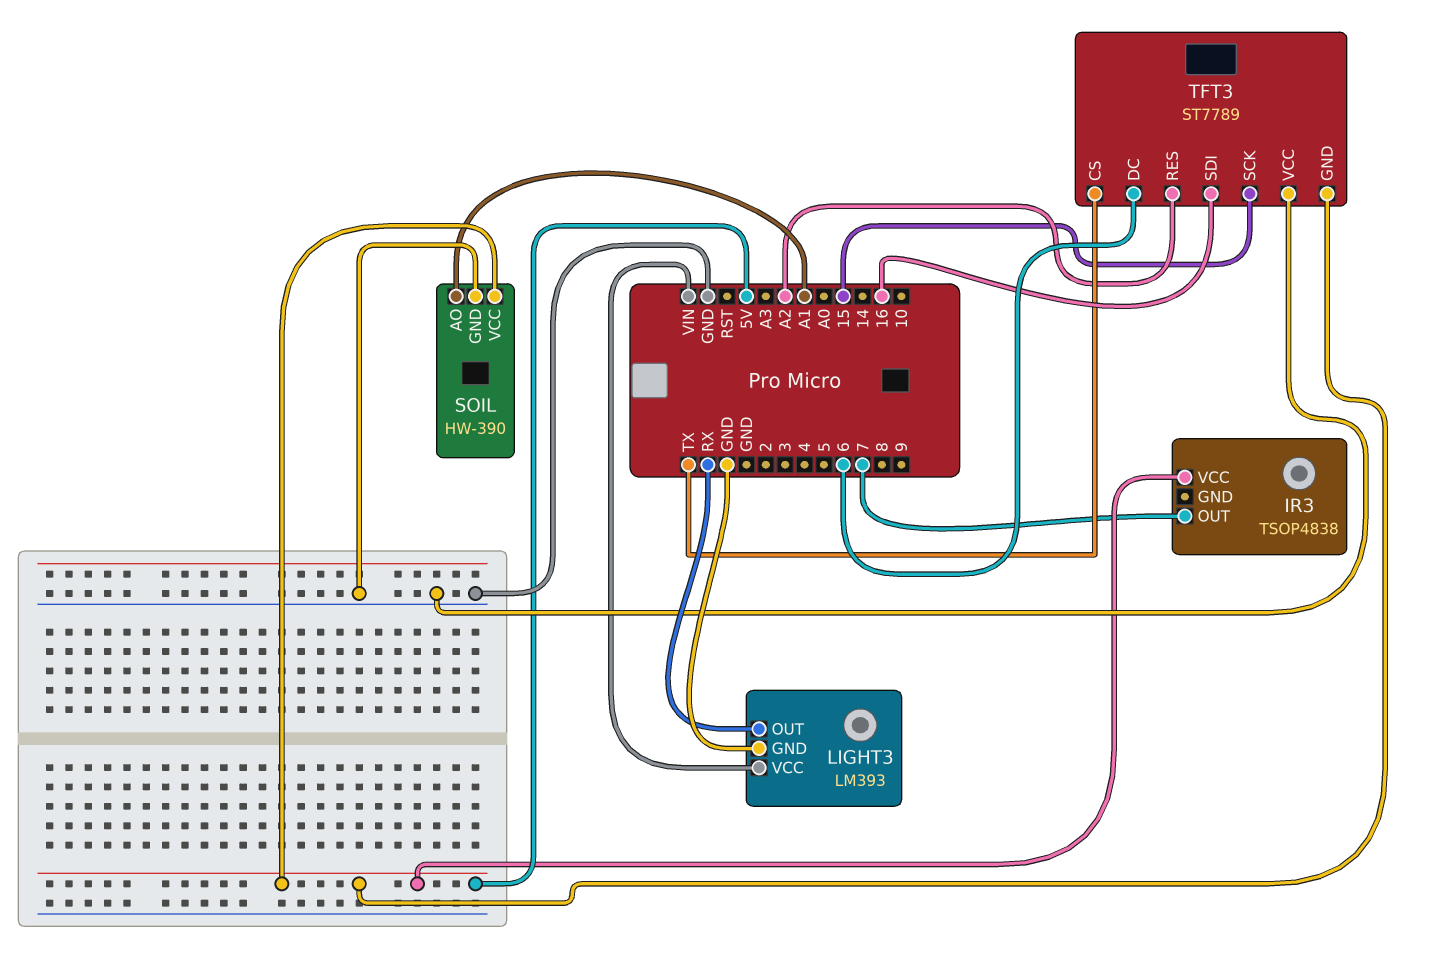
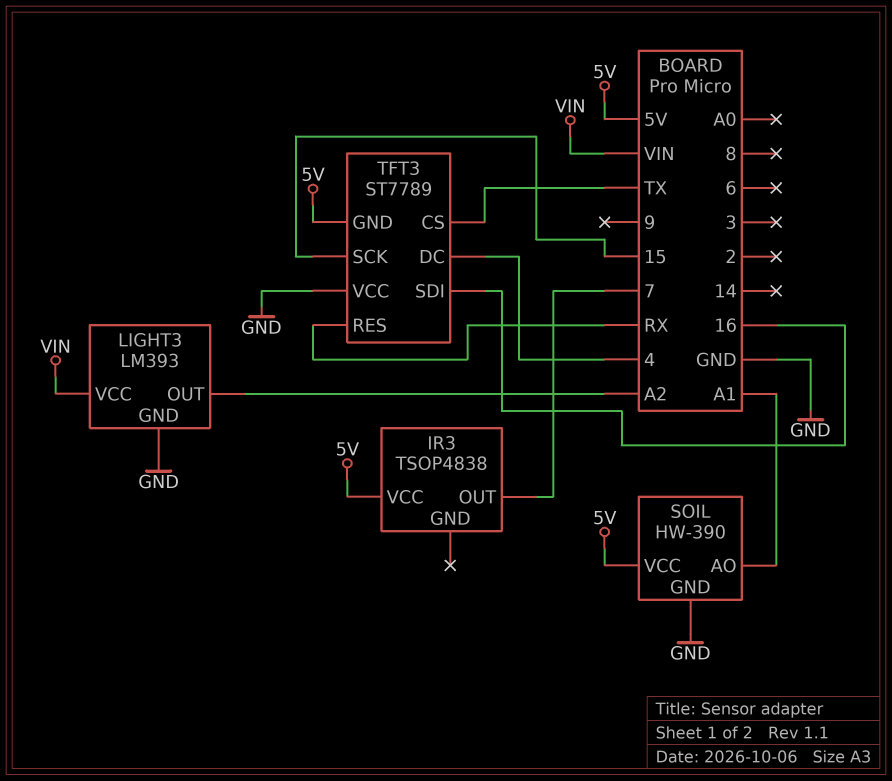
LIGHT3 pin OUT: RX -> A2
TFT3 pin DC: 6 -> 4
TFT3 pin RES: A2 -> RX

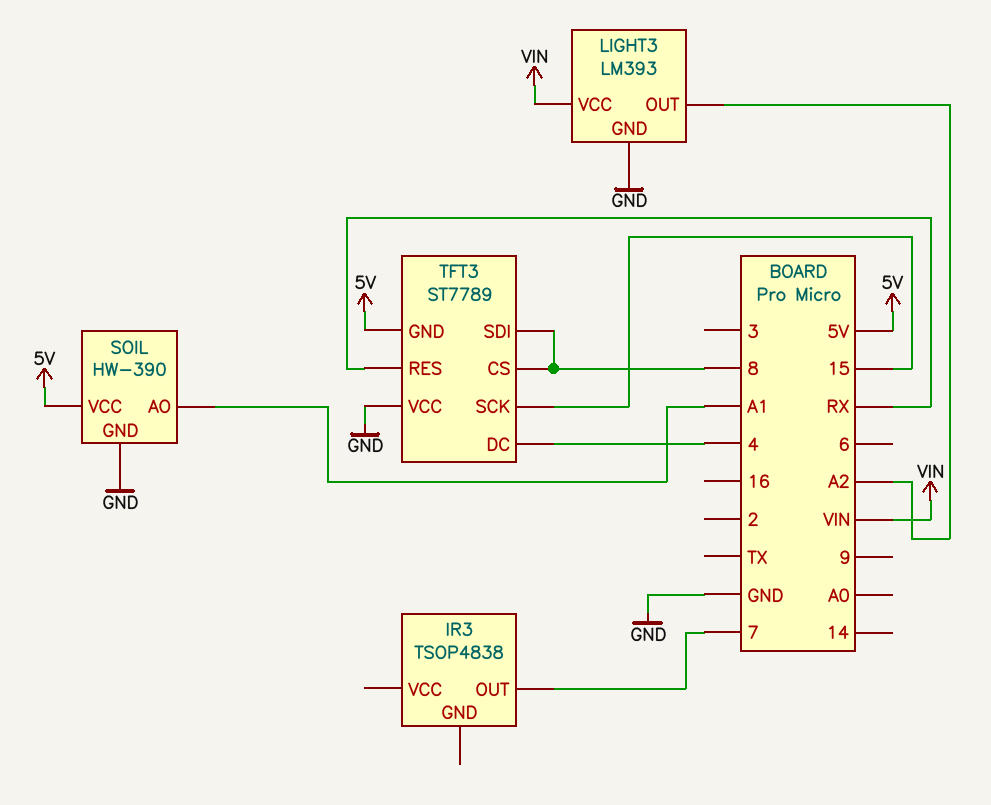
IR3 pin VCC: 5V -> none
TFT3 pin CS: TX -> 8
TFT3 pin SDI: 16 -> 8

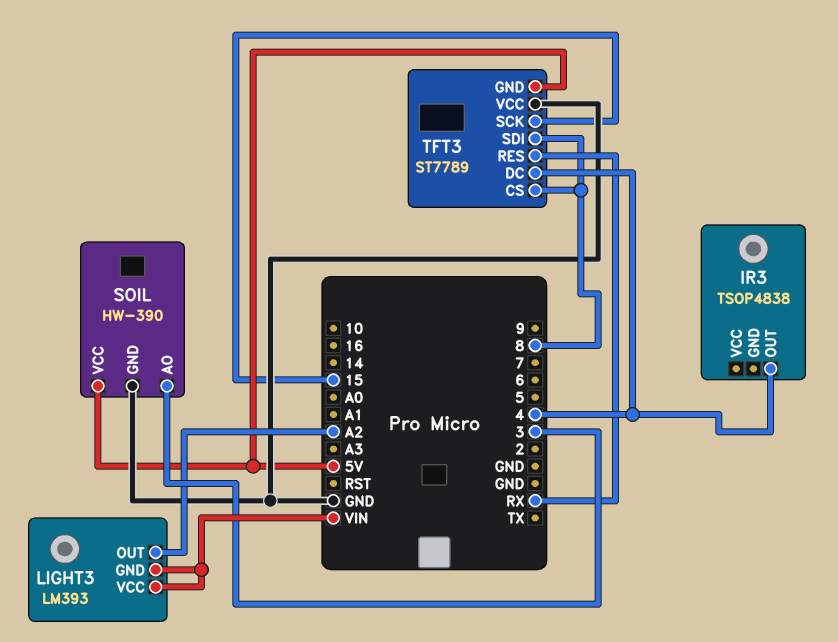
IR3 pin OUT: 7 -> 4
LIGHT3 pin GND: GND -> VIN
SOIL pin AO: A1 -> 3

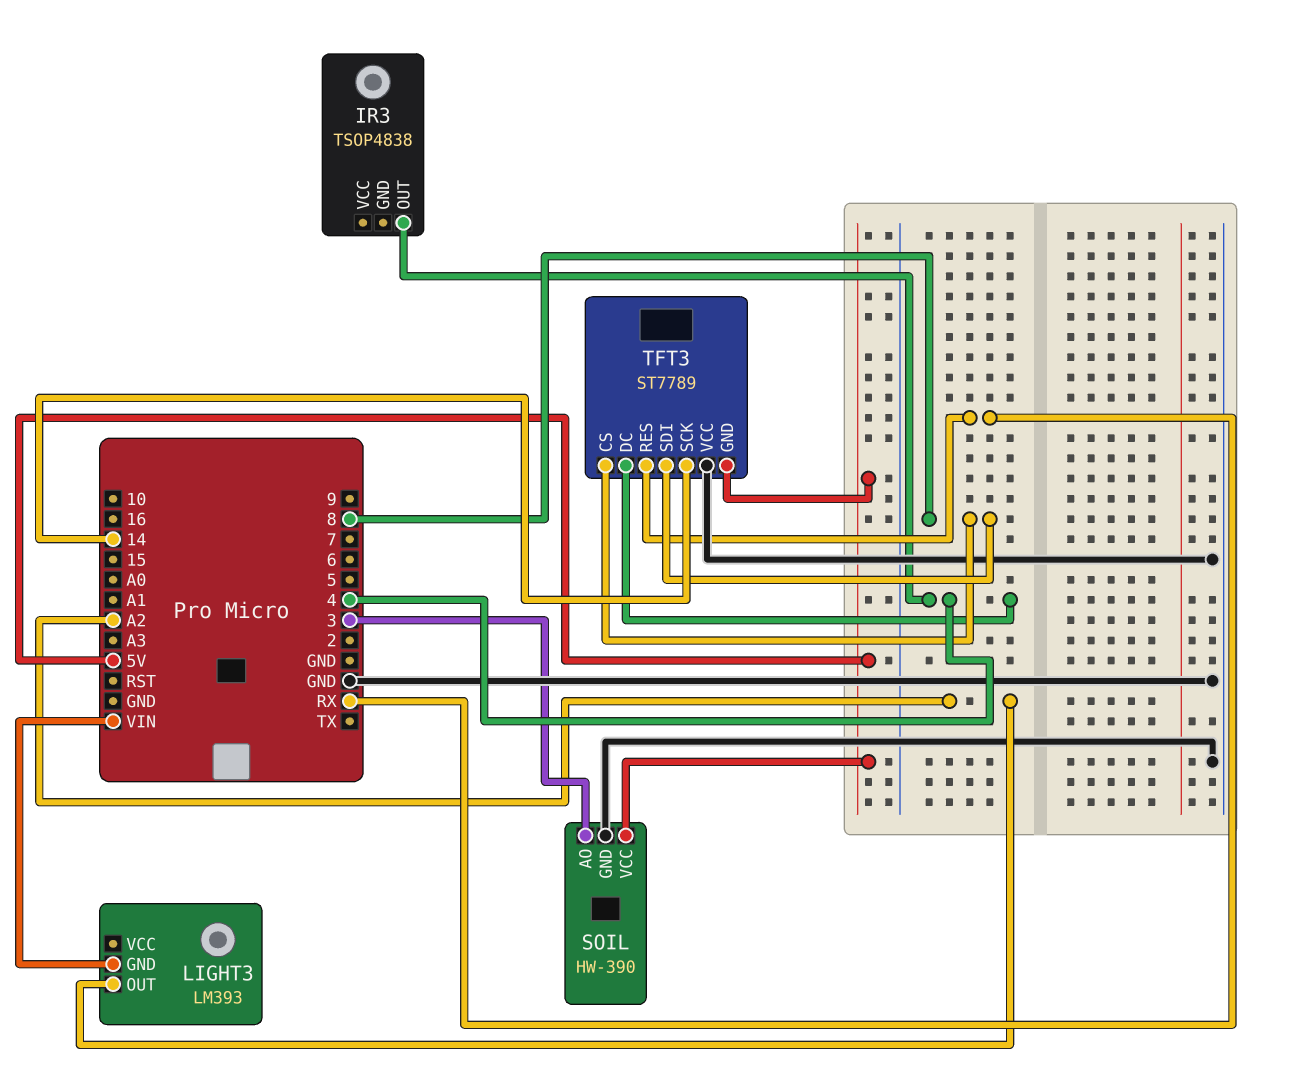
LIGHT3 pin VCC: VIN -> none
TFT3 pin SCK: 15 -> 14

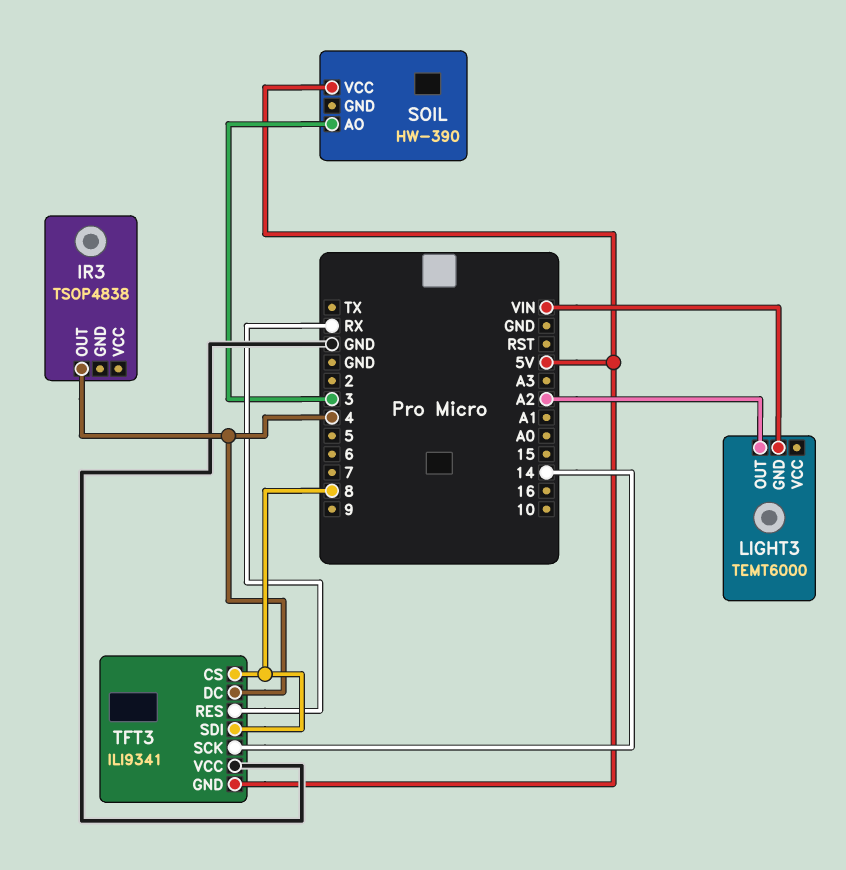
LIGHT3: LM393 -> TEMT6000
SOIL pin GND: GND -> none
TFT3: ST7789 -> ILI9341

